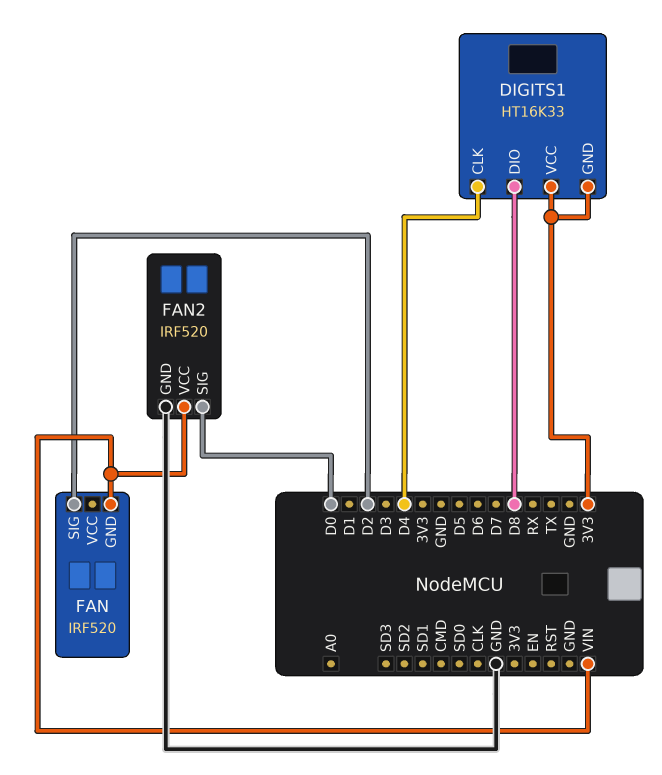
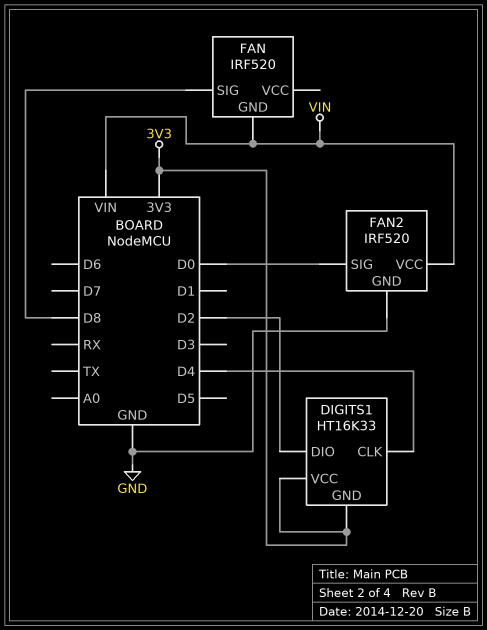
DIGITS1 pin DIO: D8 -> D2
FAN pin SIG: D2 -> D8

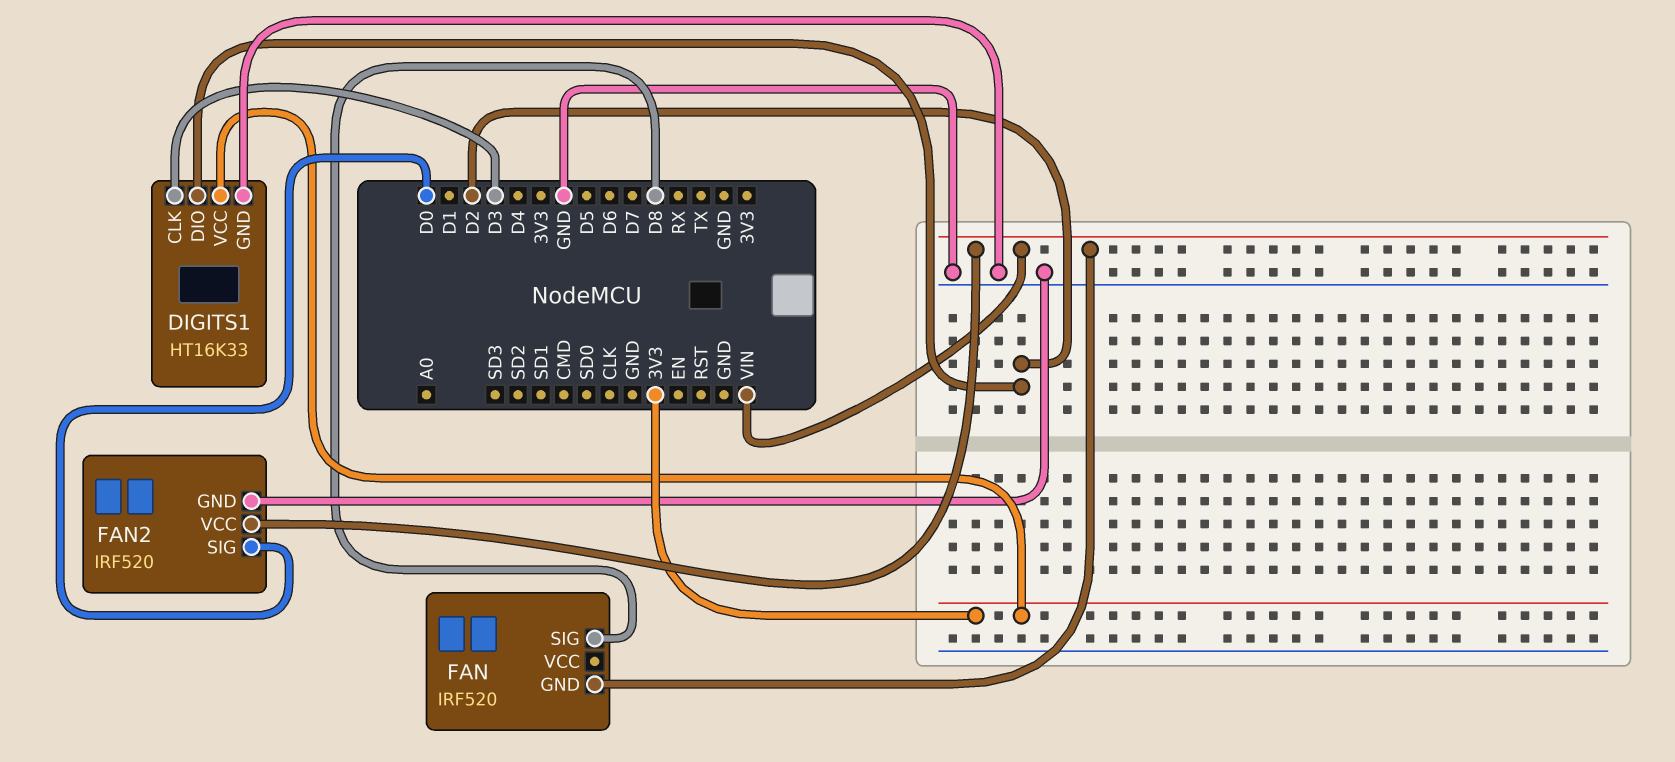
DIGITS1 pin CLK: D4 -> D3
DIGITS1 pin GND: 3V3 -> GND

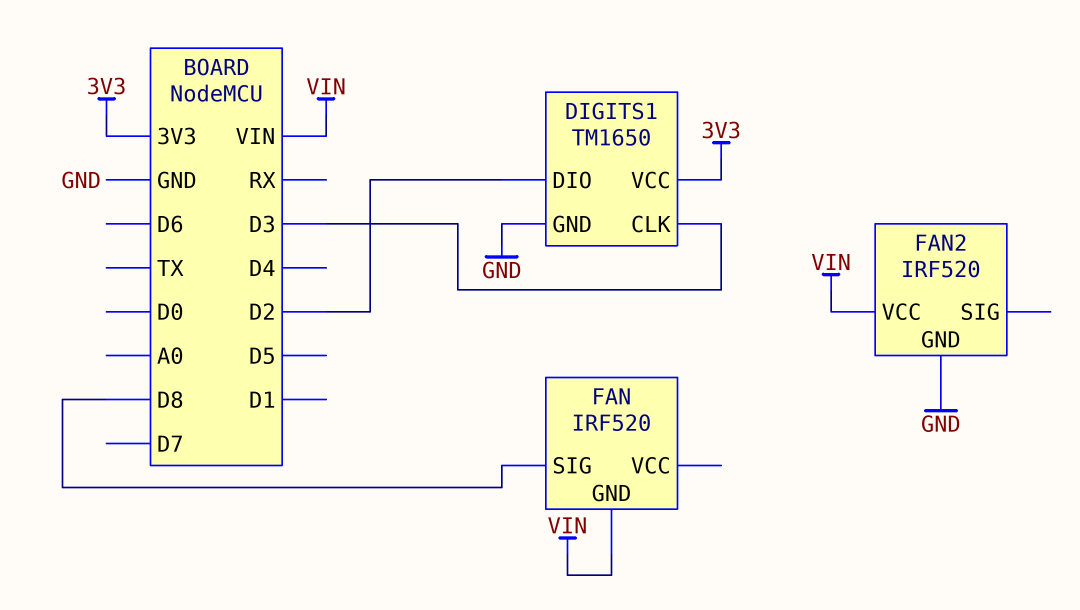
DIGITS1: HT16K33 -> TM1650
FAN2 pin SIG: D0 -> none

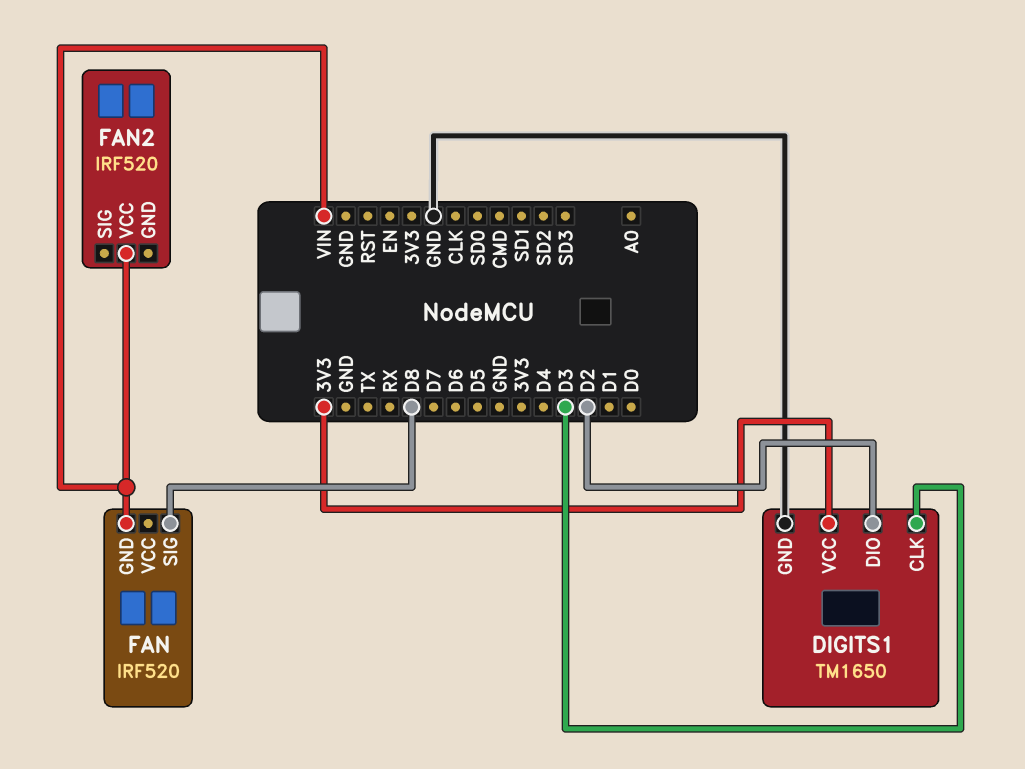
FAN2 pin GND: GND -> none

